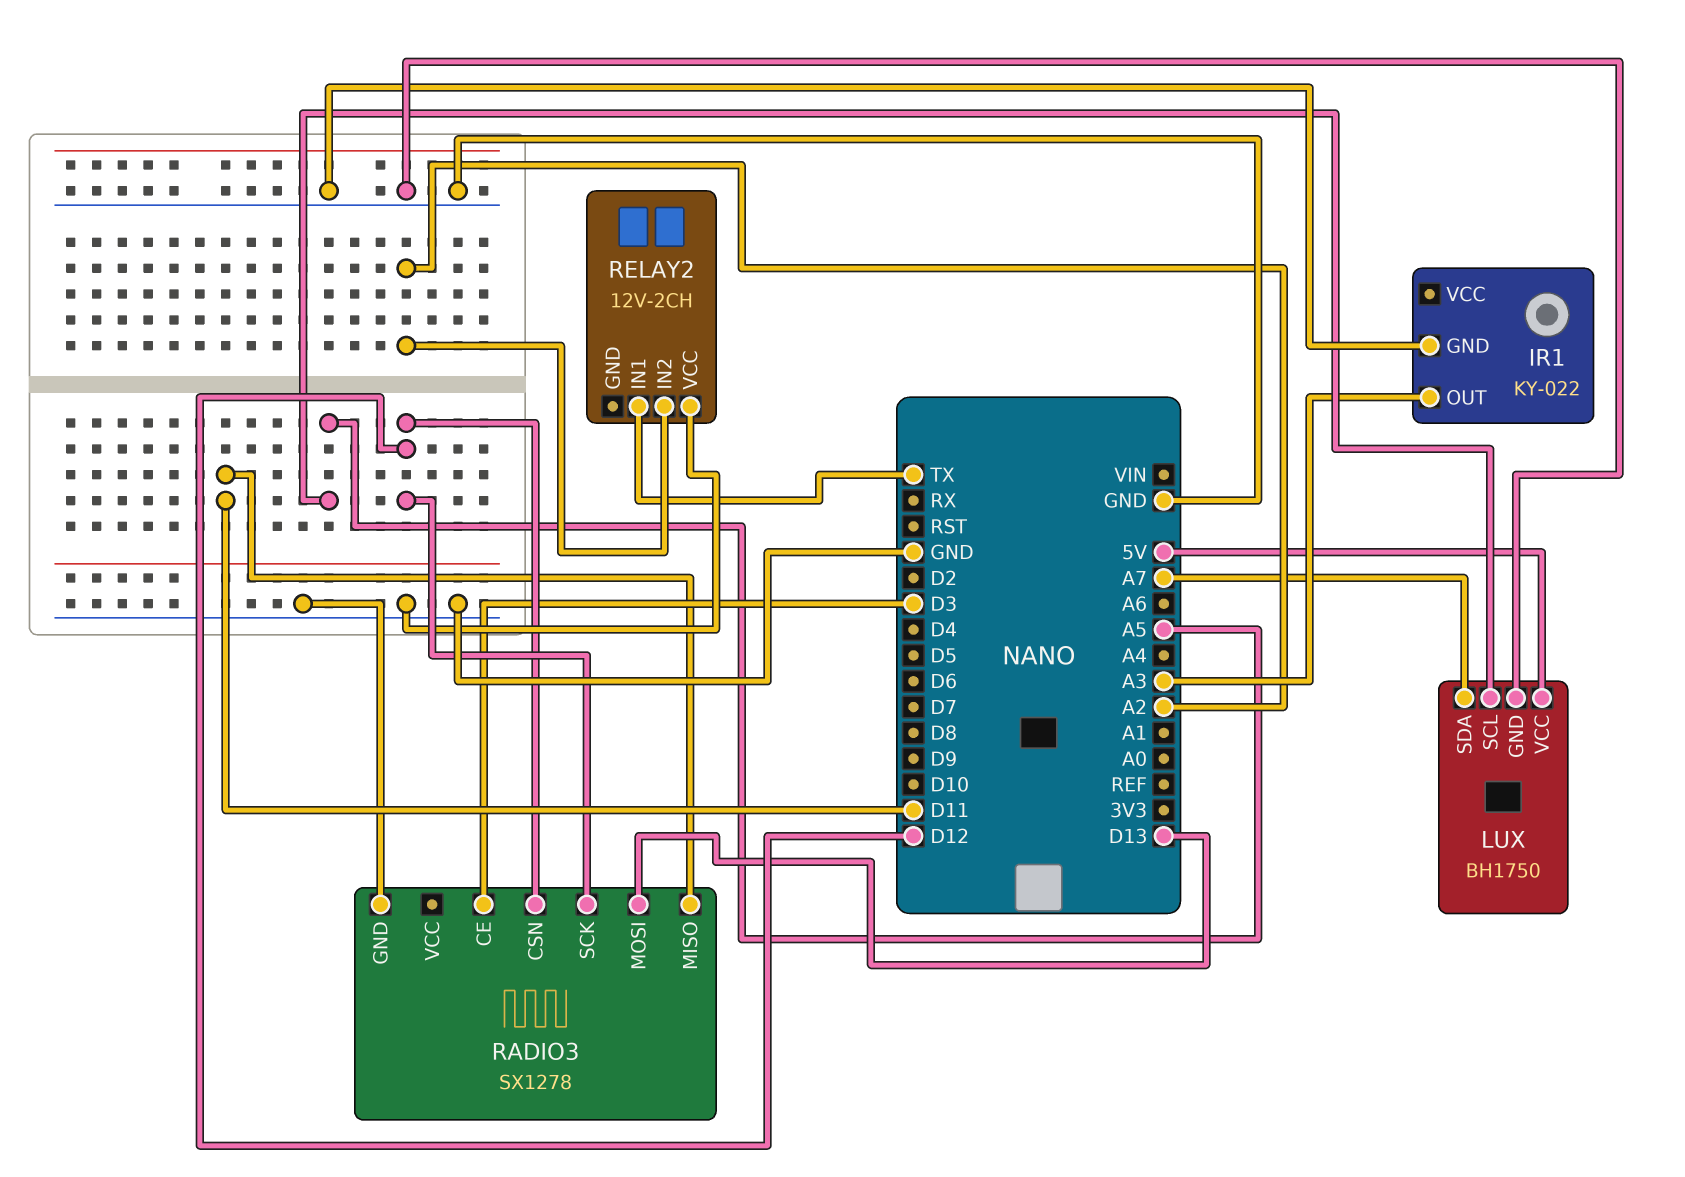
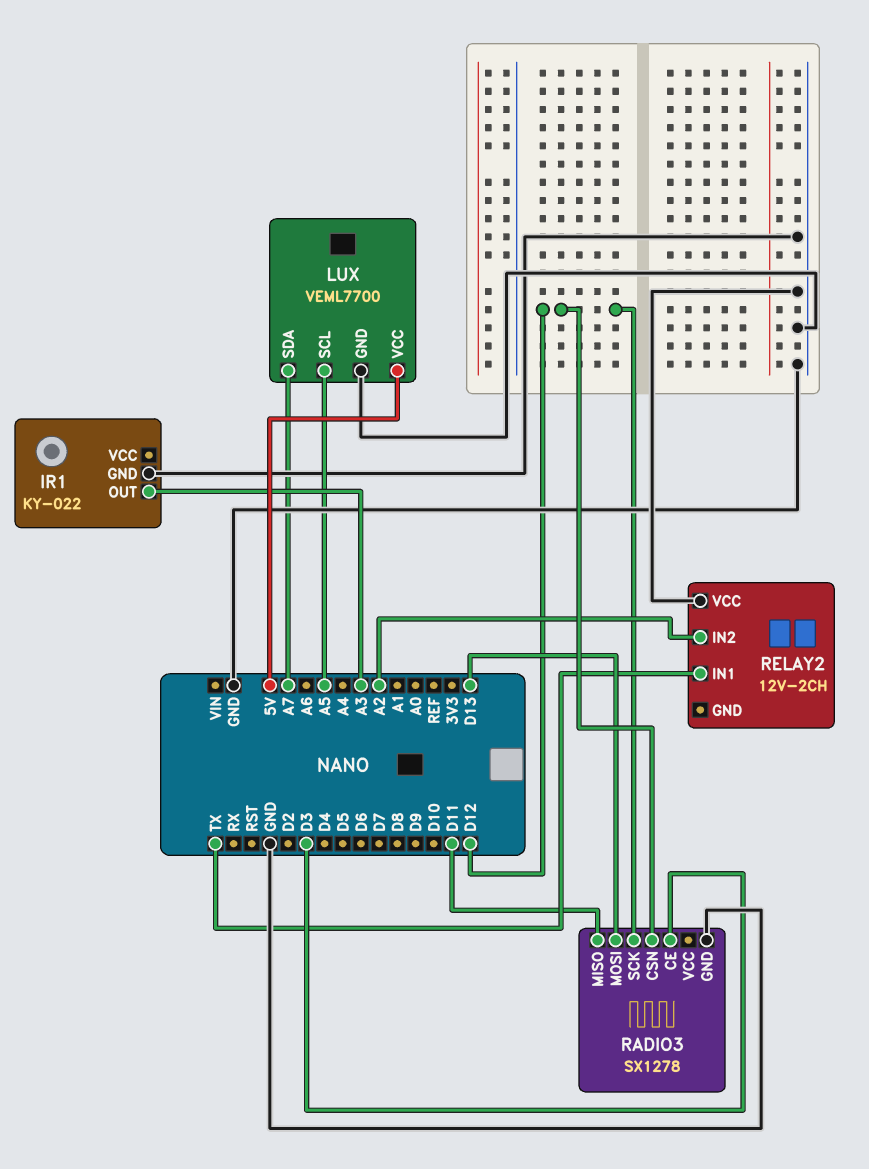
LUX: BH1750 -> VEML7700

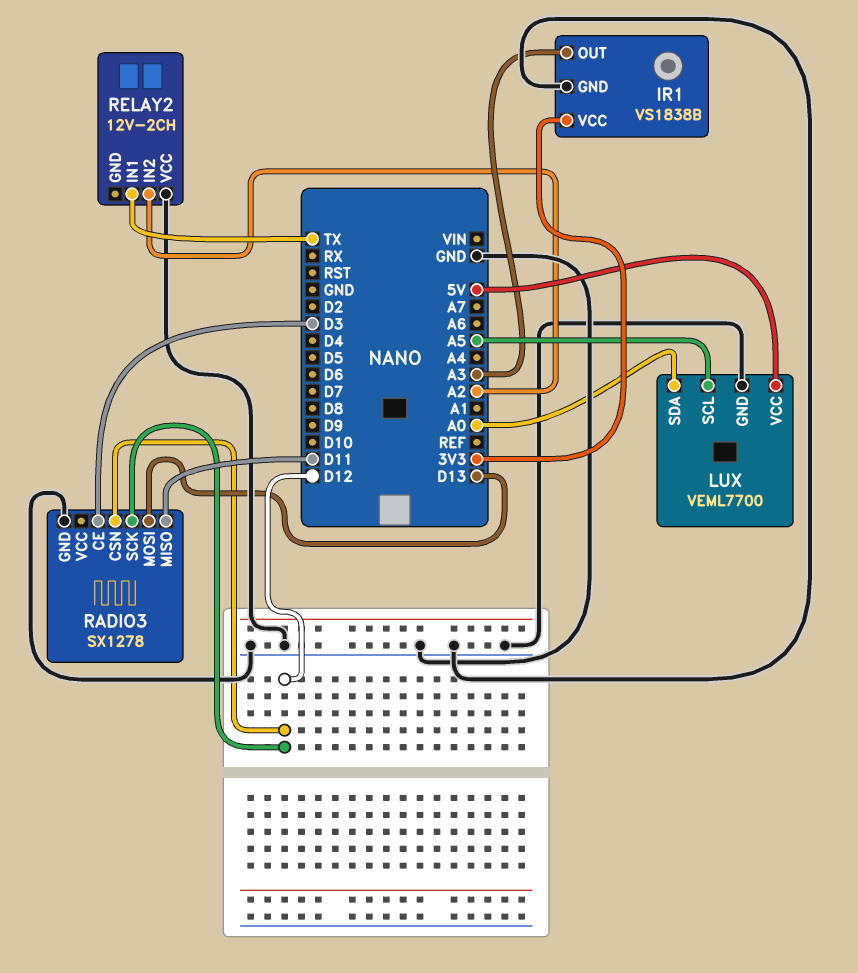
IR1: KY-022 -> VS1838B
IR1 pin VCC: none -> 3V3
LUX pin SDA: A7 -> A0

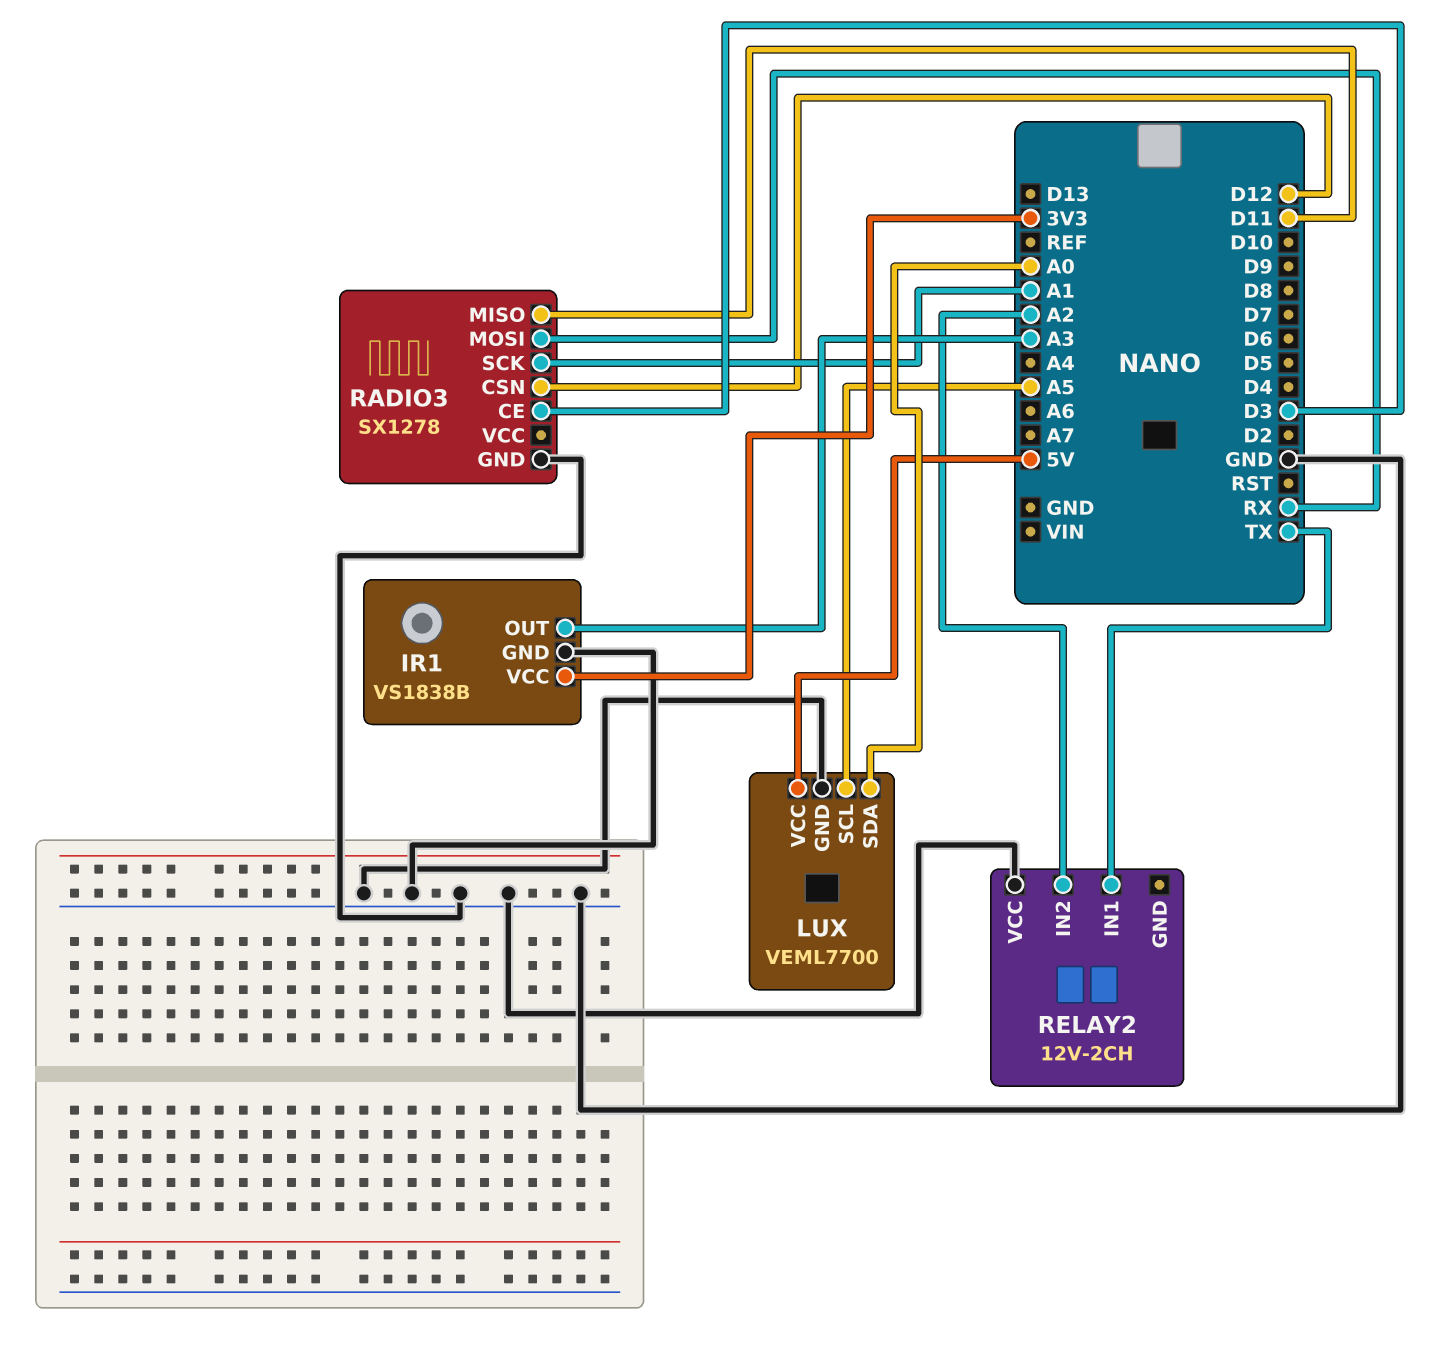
RADIO3 pin MOSI: D13 -> RX
RADIO3 pin SCK: D12 -> A1

